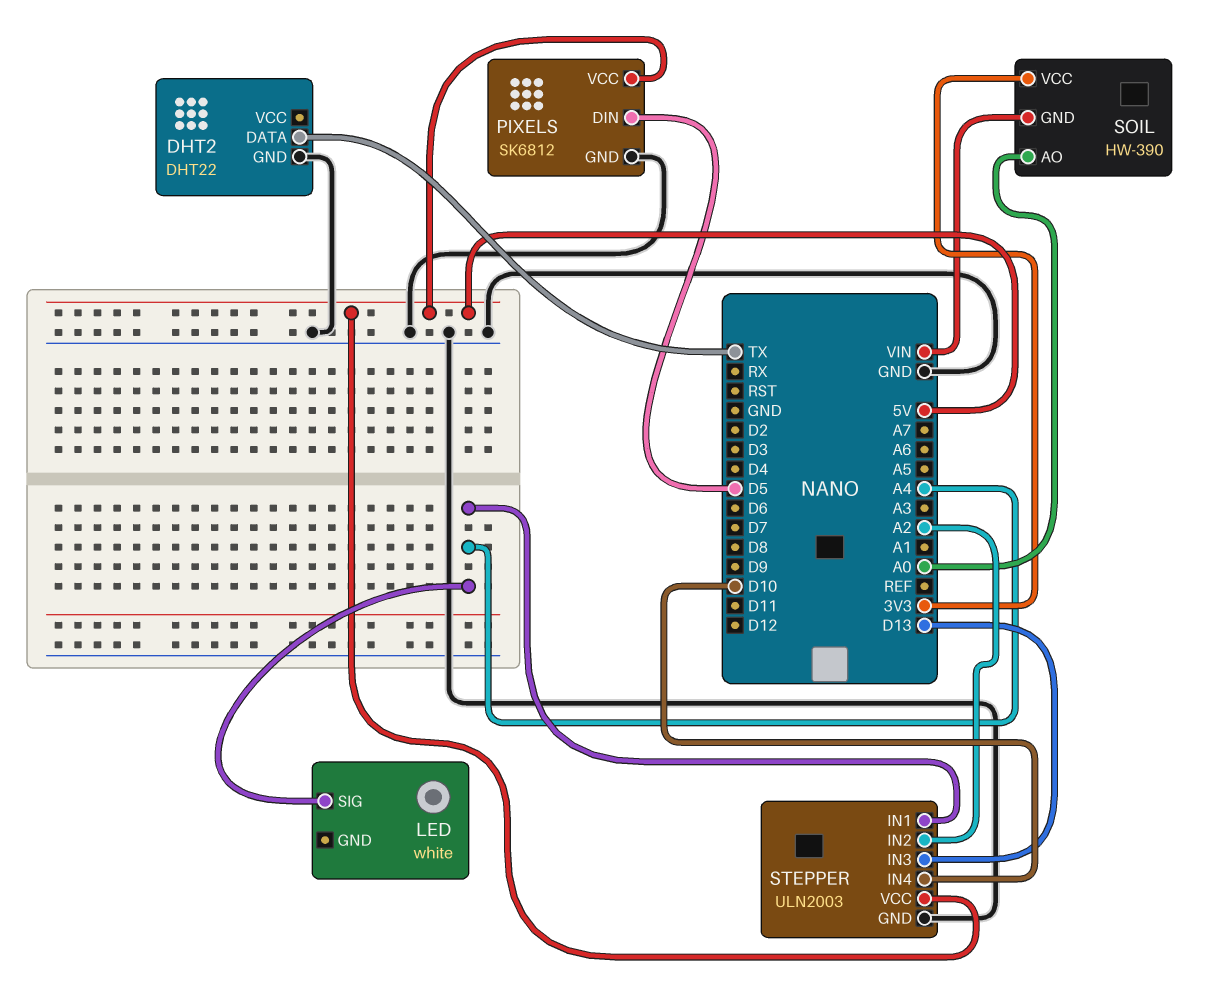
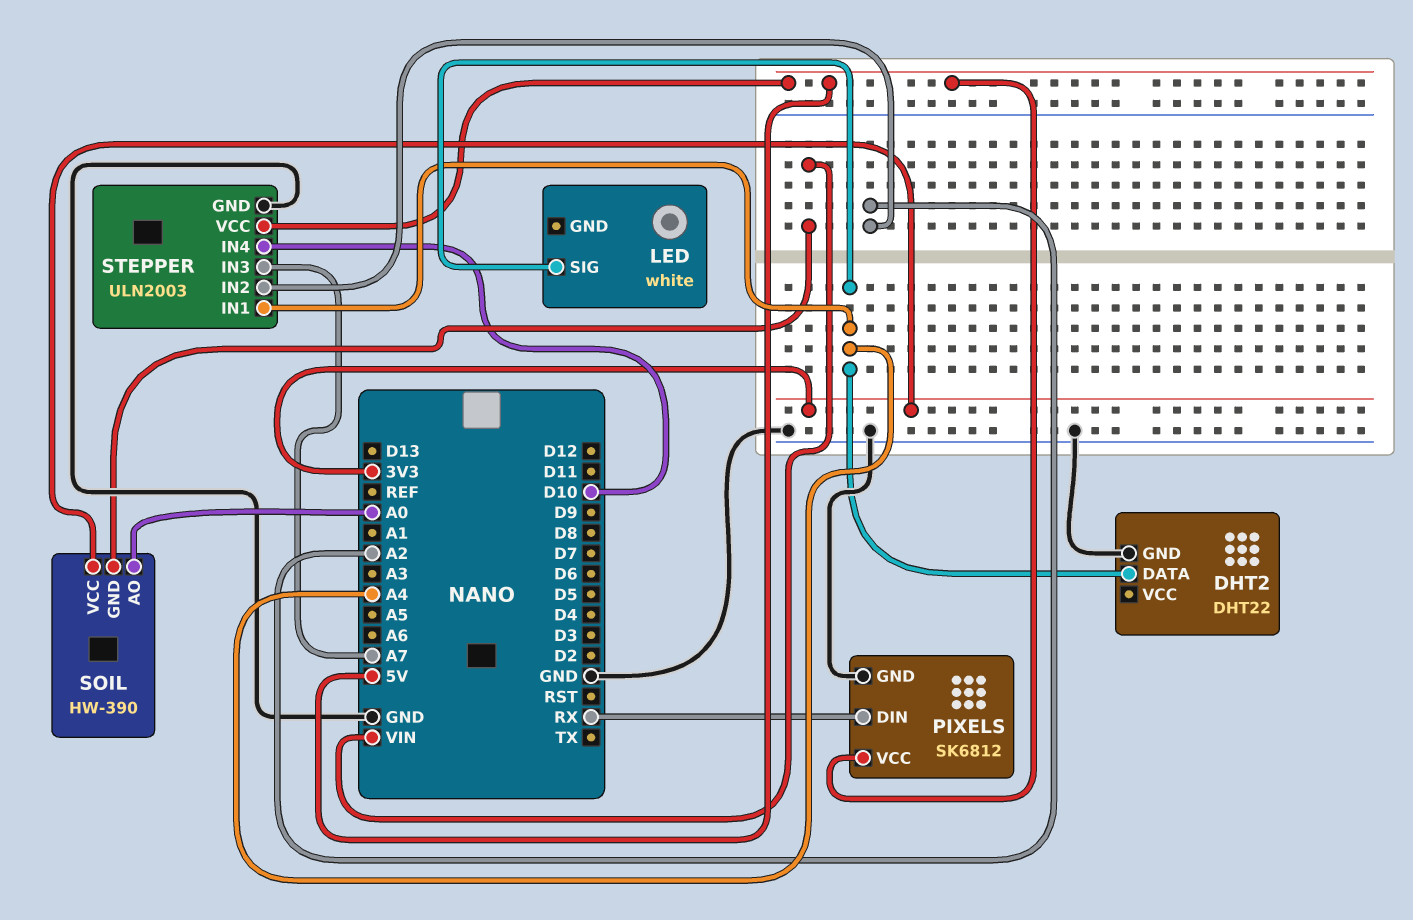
DHT2 pin DATA: TX -> A4
PIXELS pin DIN: D5 -> RX
STEPPER pin IN3: D13 -> A7

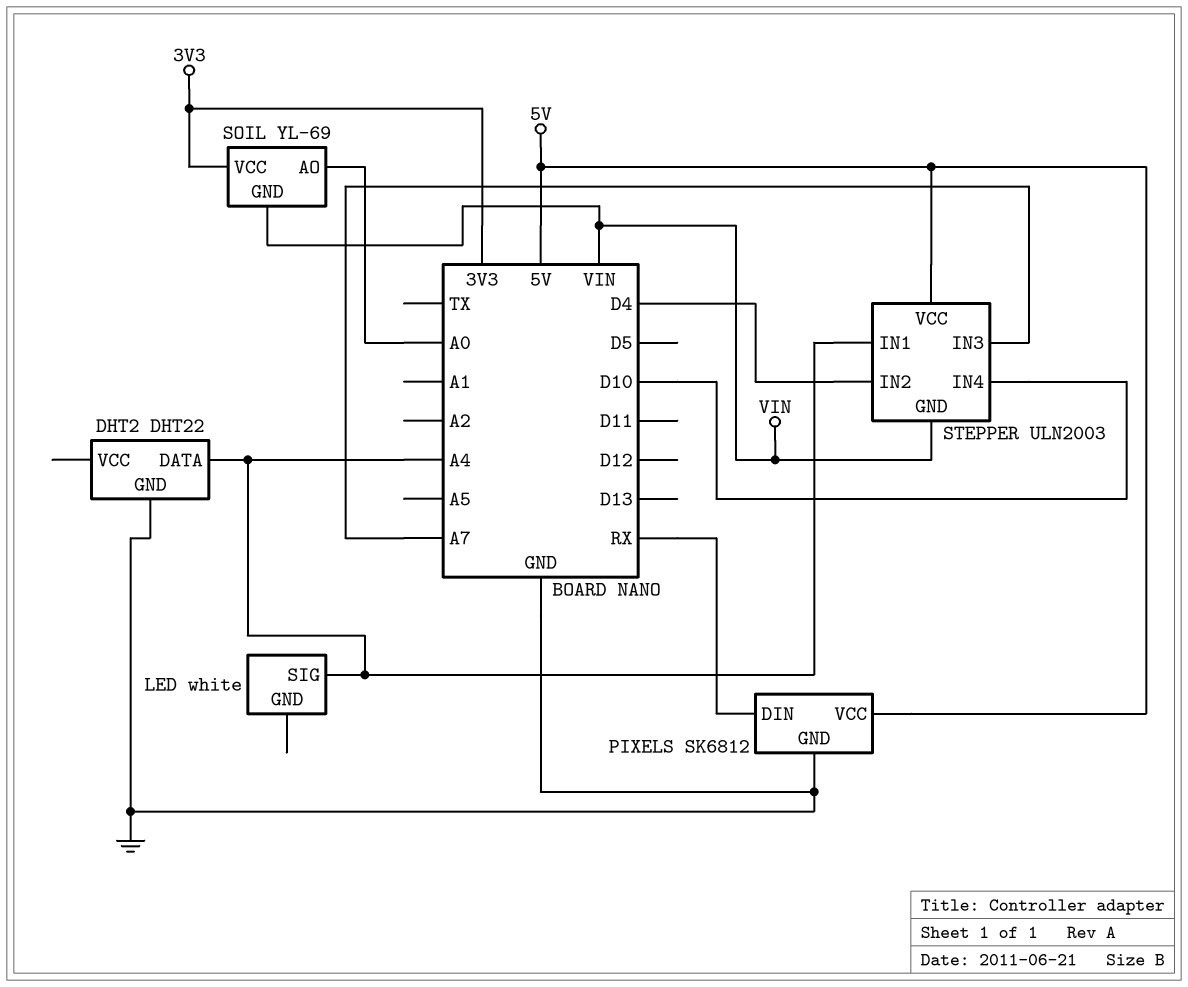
SOIL: HW-390 -> YL-69
STEPPER pin GND: GND -> VIN
STEPPER pin IN2: A2 -> D4

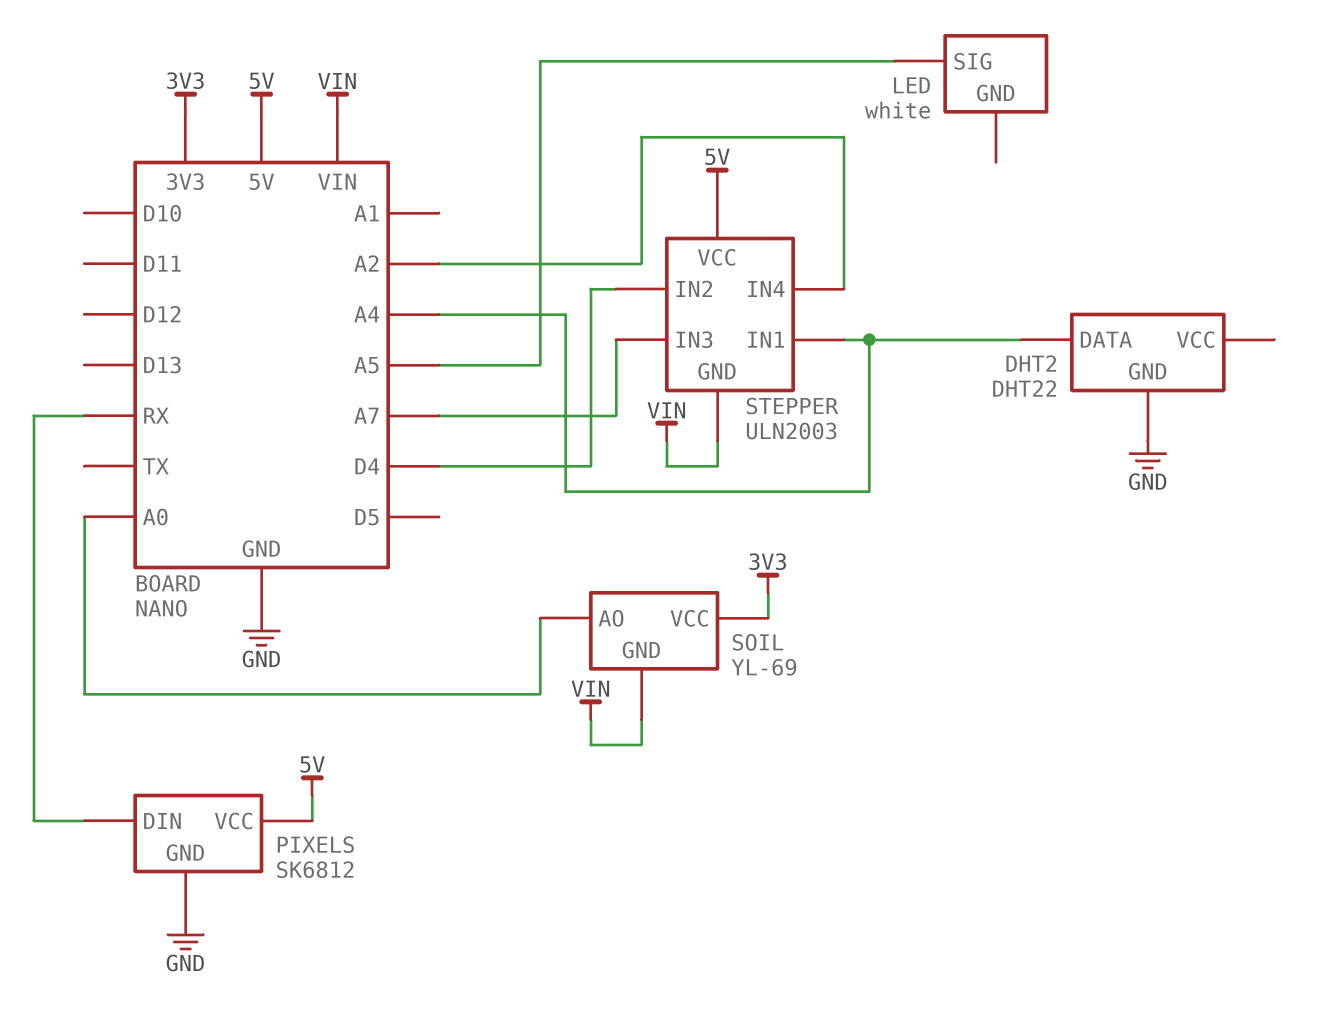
LED pin SIG: A4 -> A5
STEPPER pin IN4: D10 -> A2

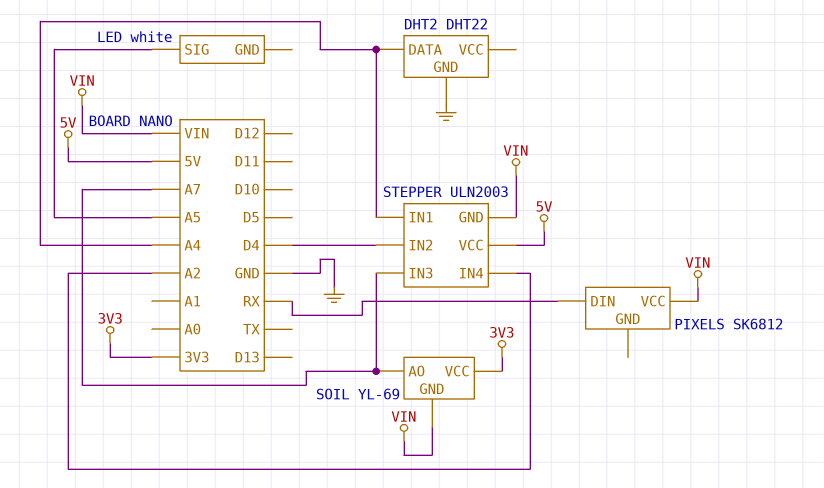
PIXELS pin GND: GND -> none
PIXELS pin VCC: 5V -> VIN
SOIL pin AO: A0 -> A7

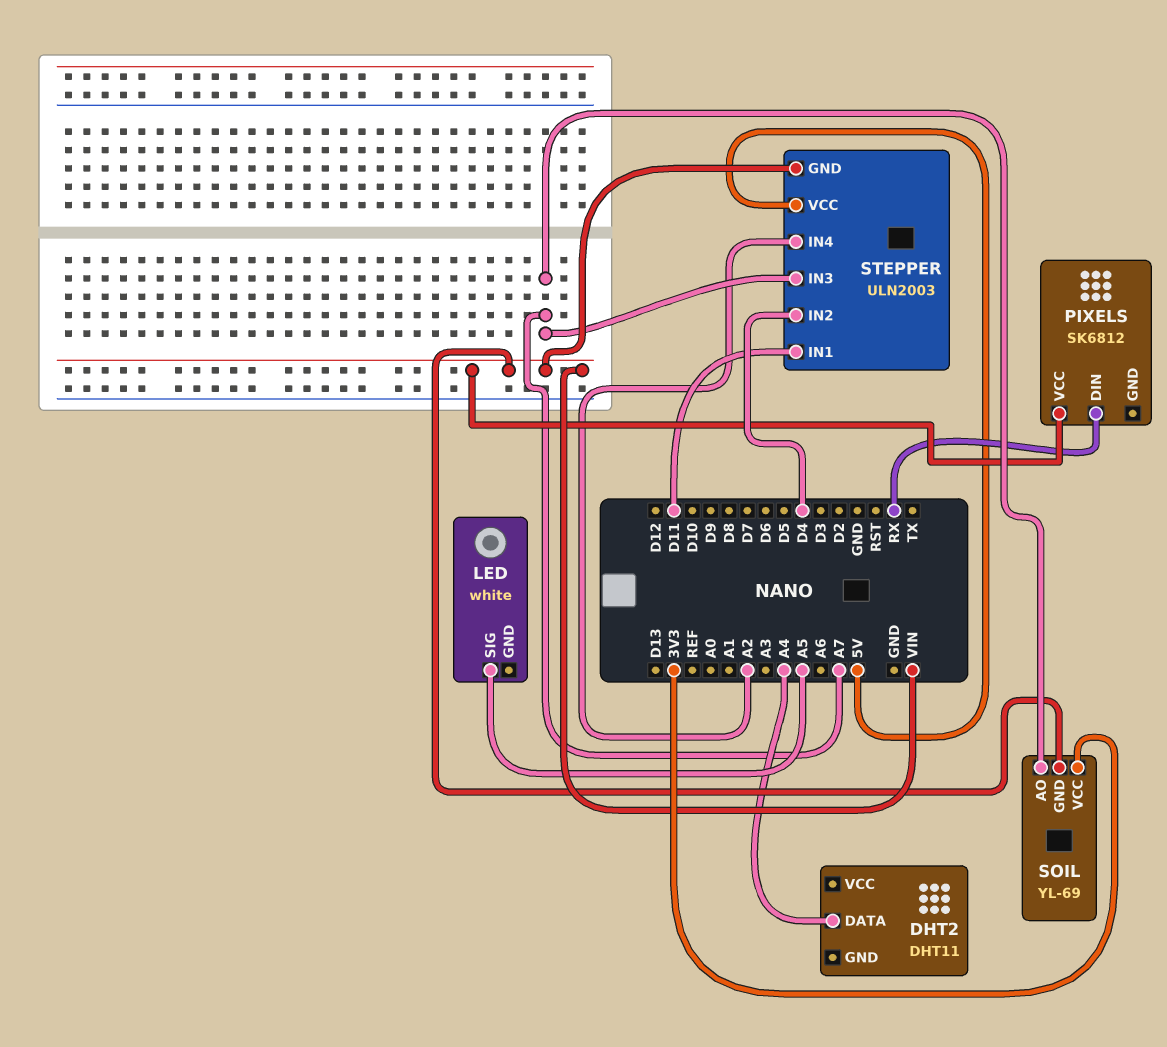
DHT2: DHT22 -> DHT11
DHT2 pin GND: GND -> none
STEPPER pin IN1: A4 -> D11

